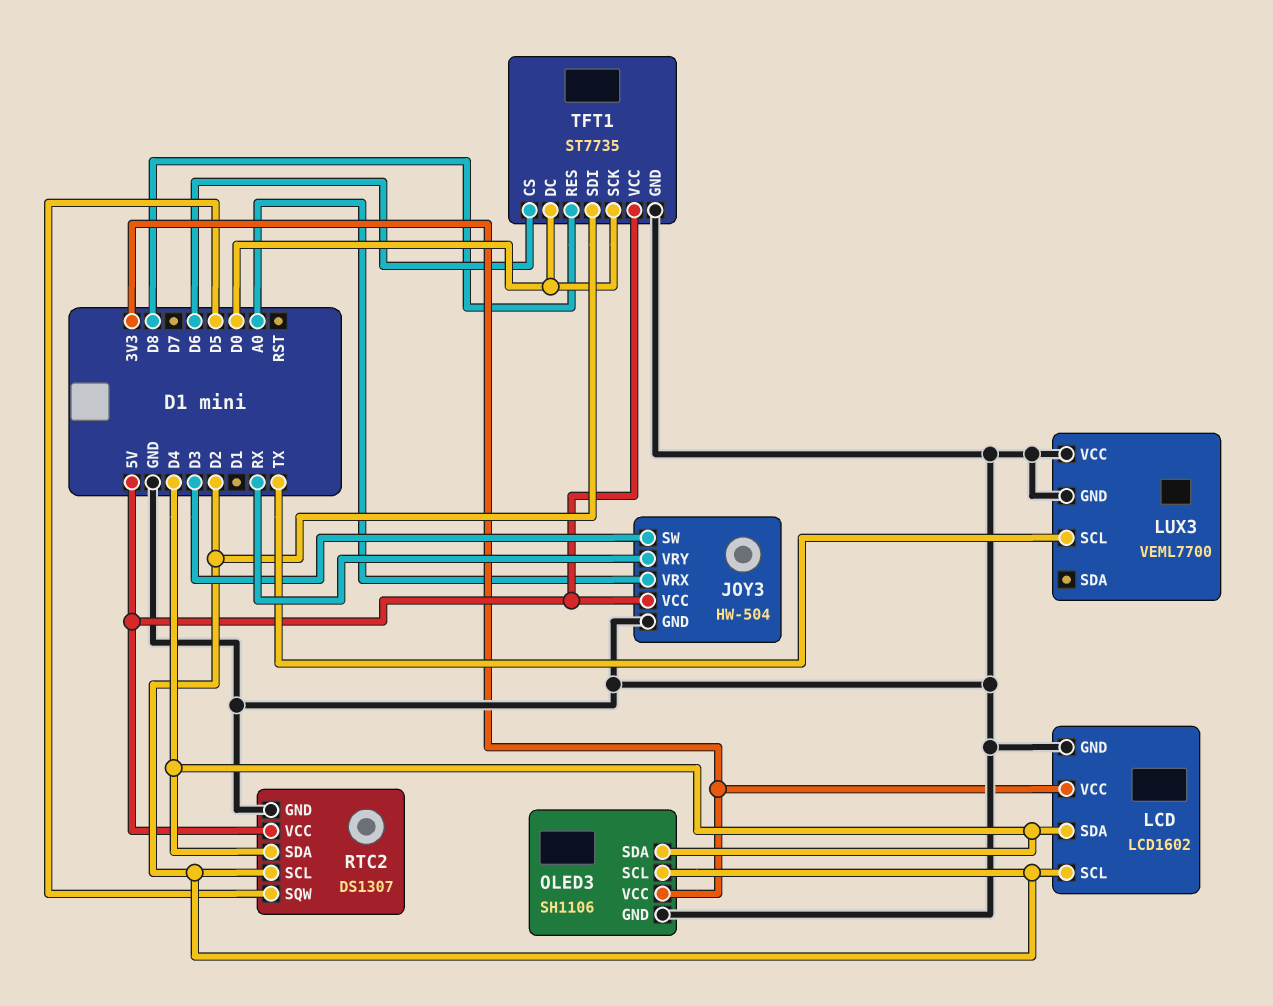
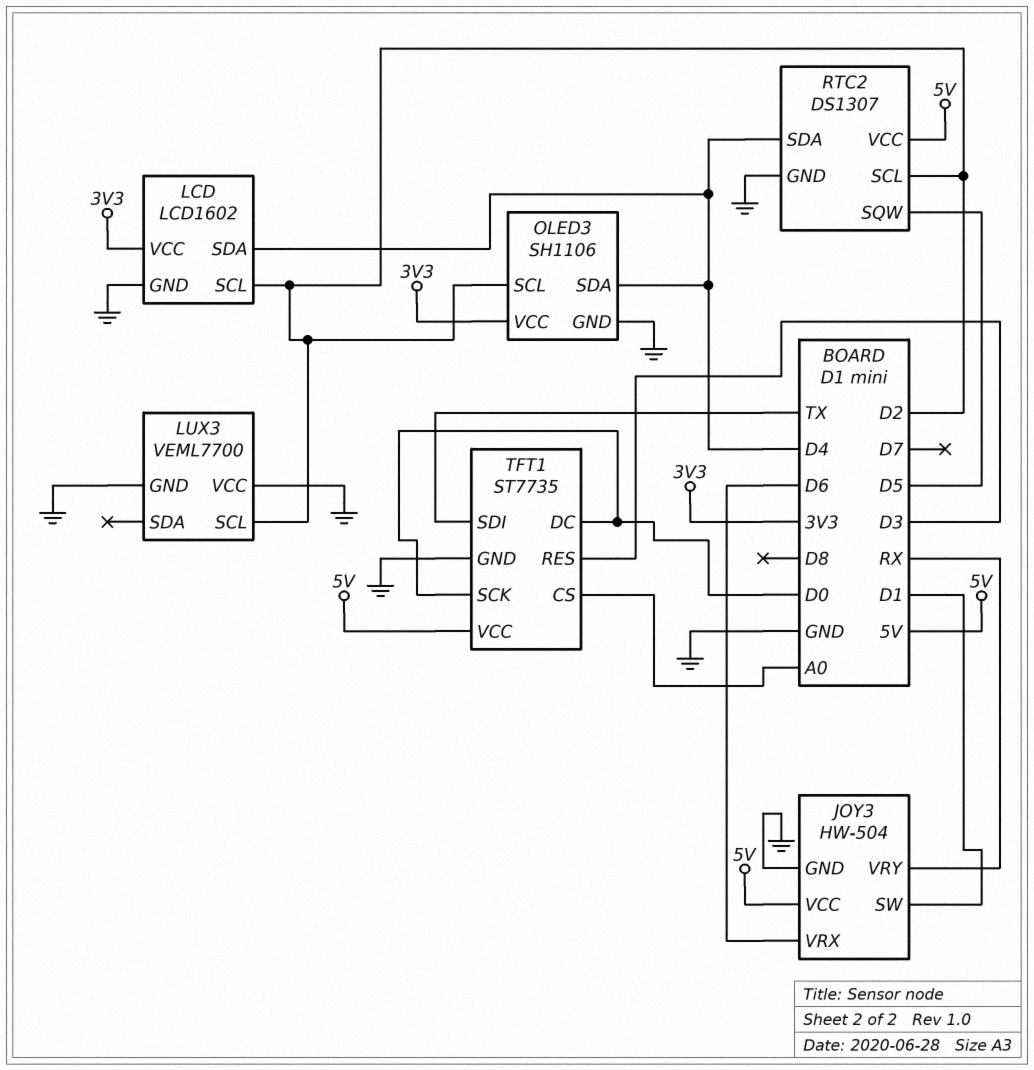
JOY3 pin SW: D3 -> D1
JOY3 pin VRX: A0 -> D6
LUX3 pin SCL: TX -> D2
TFT1 pin CS: D6 -> A0
TFT1 pin RES: D8 -> D3
TFT1 pin SDI: D2 -> TX

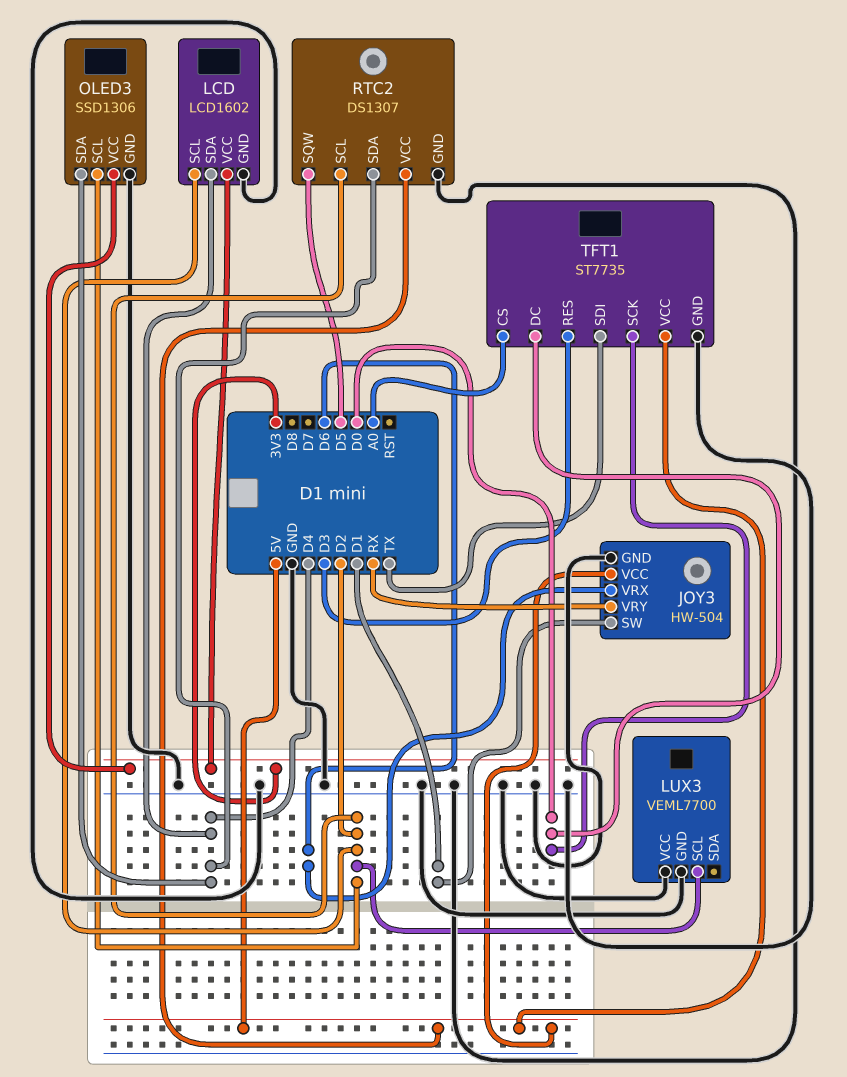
OLED3: SH1106 -> SSD1306

